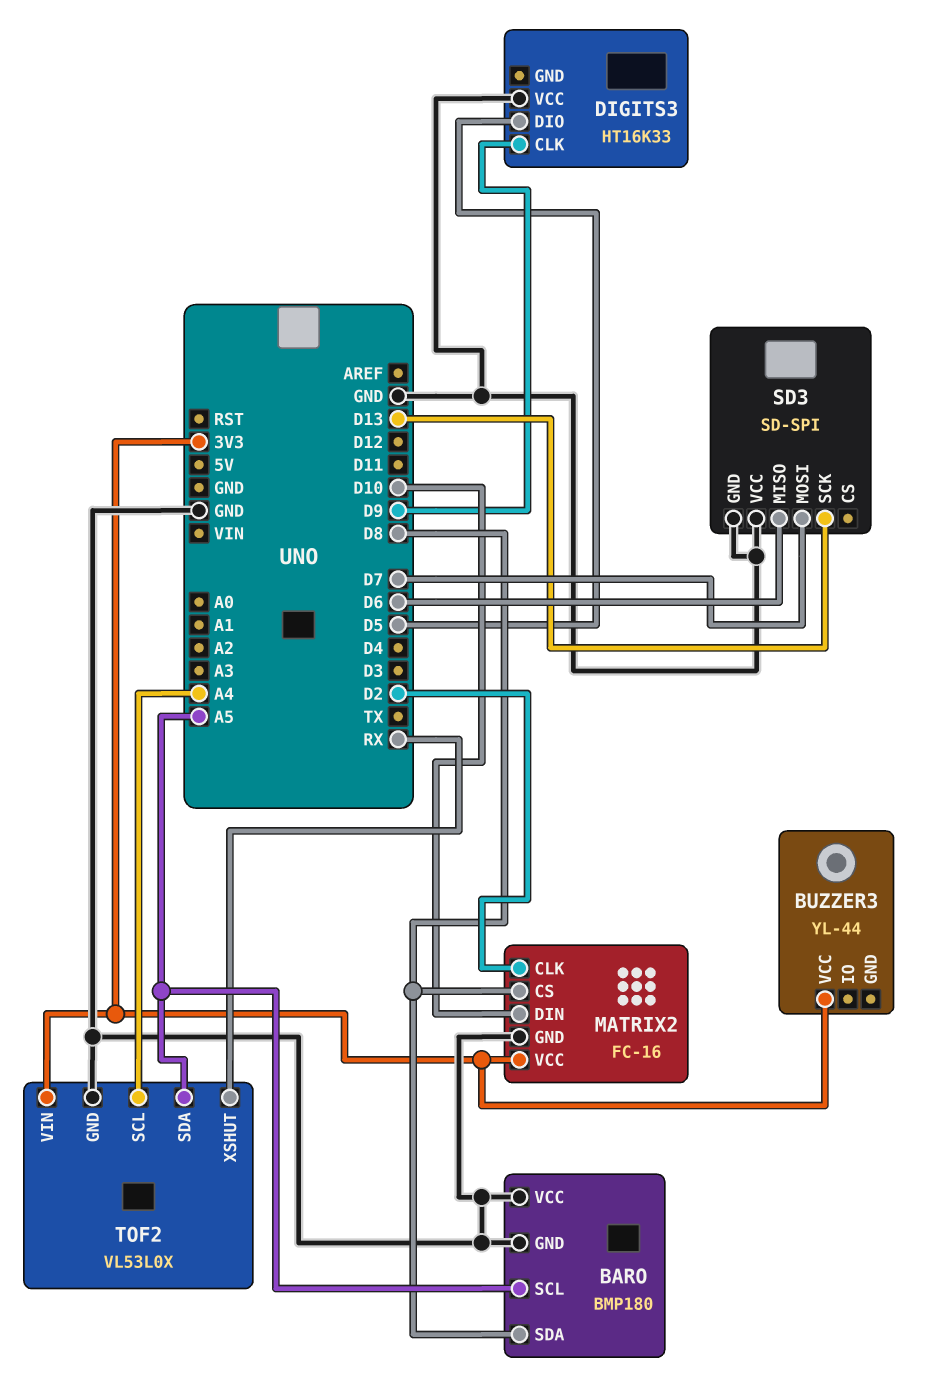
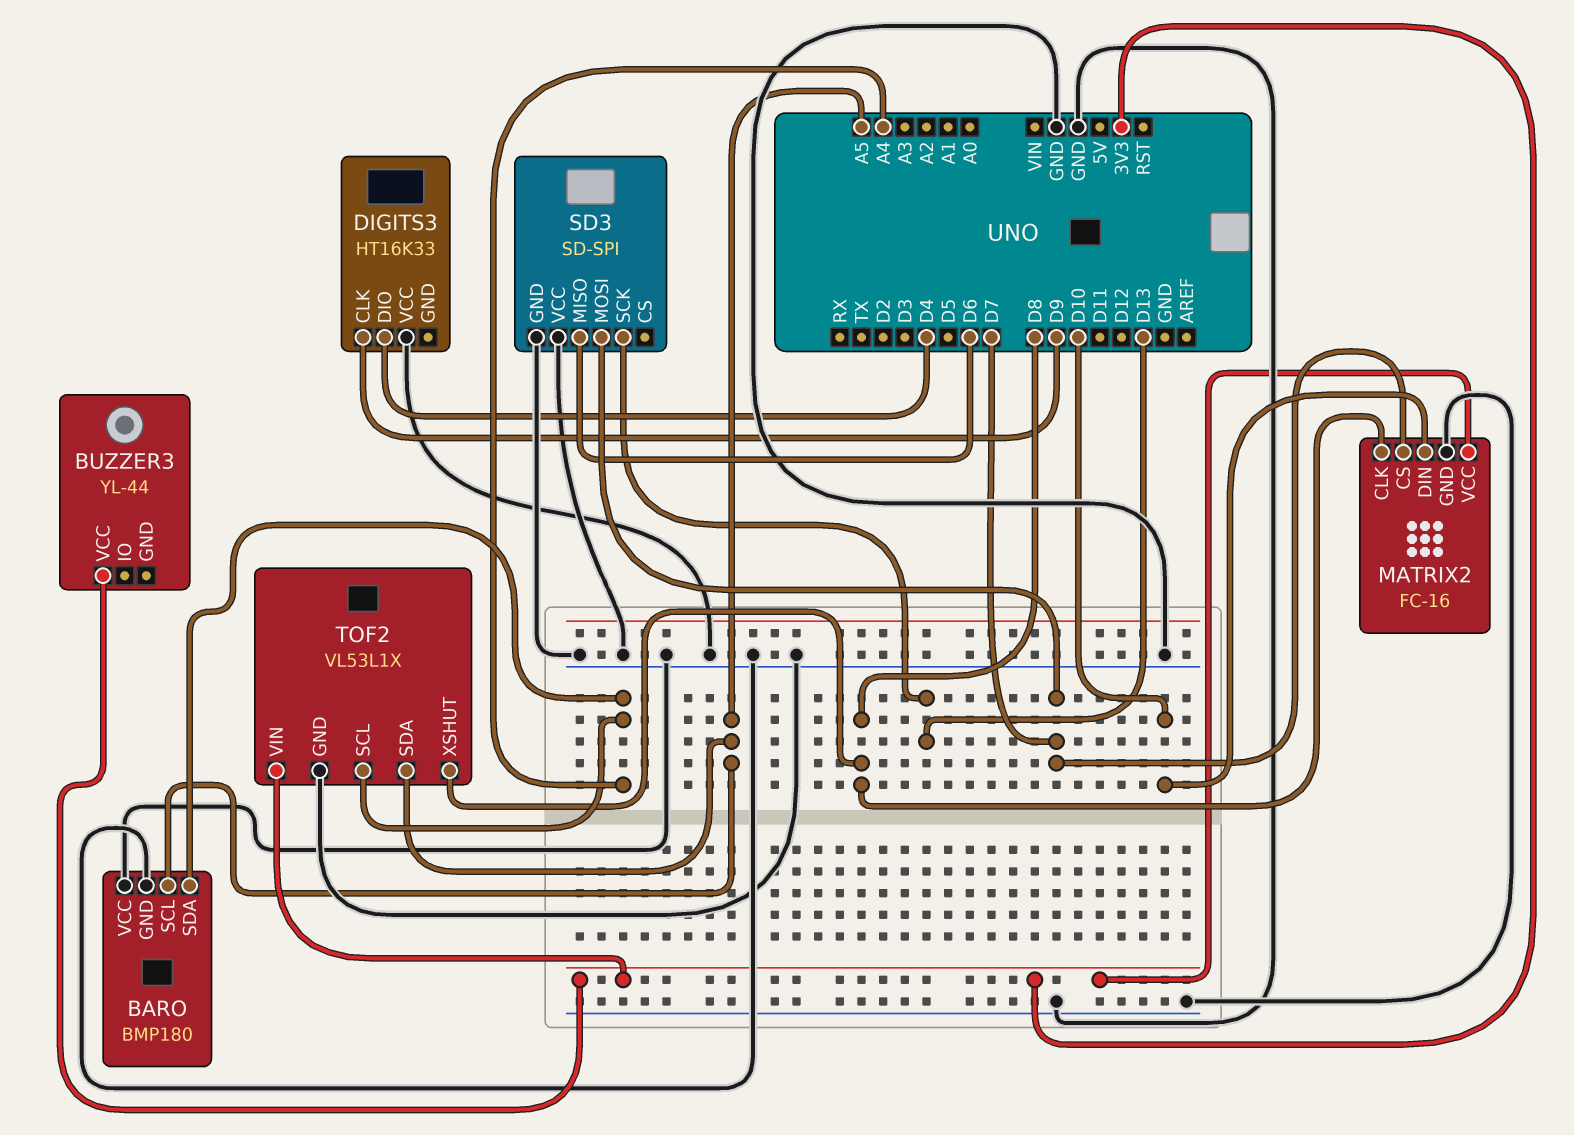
BARO pin SDA: D8 -> A4
DIGITS3 pin DIO: D5 -> D4
MATRIX2 pin CLK: D2 -> D8
MATRIX2 pin CS: D8 -> D7
TOF2: VL53L0X -> VL53L1X
TOF2 pin XSHUT: RX -> D8

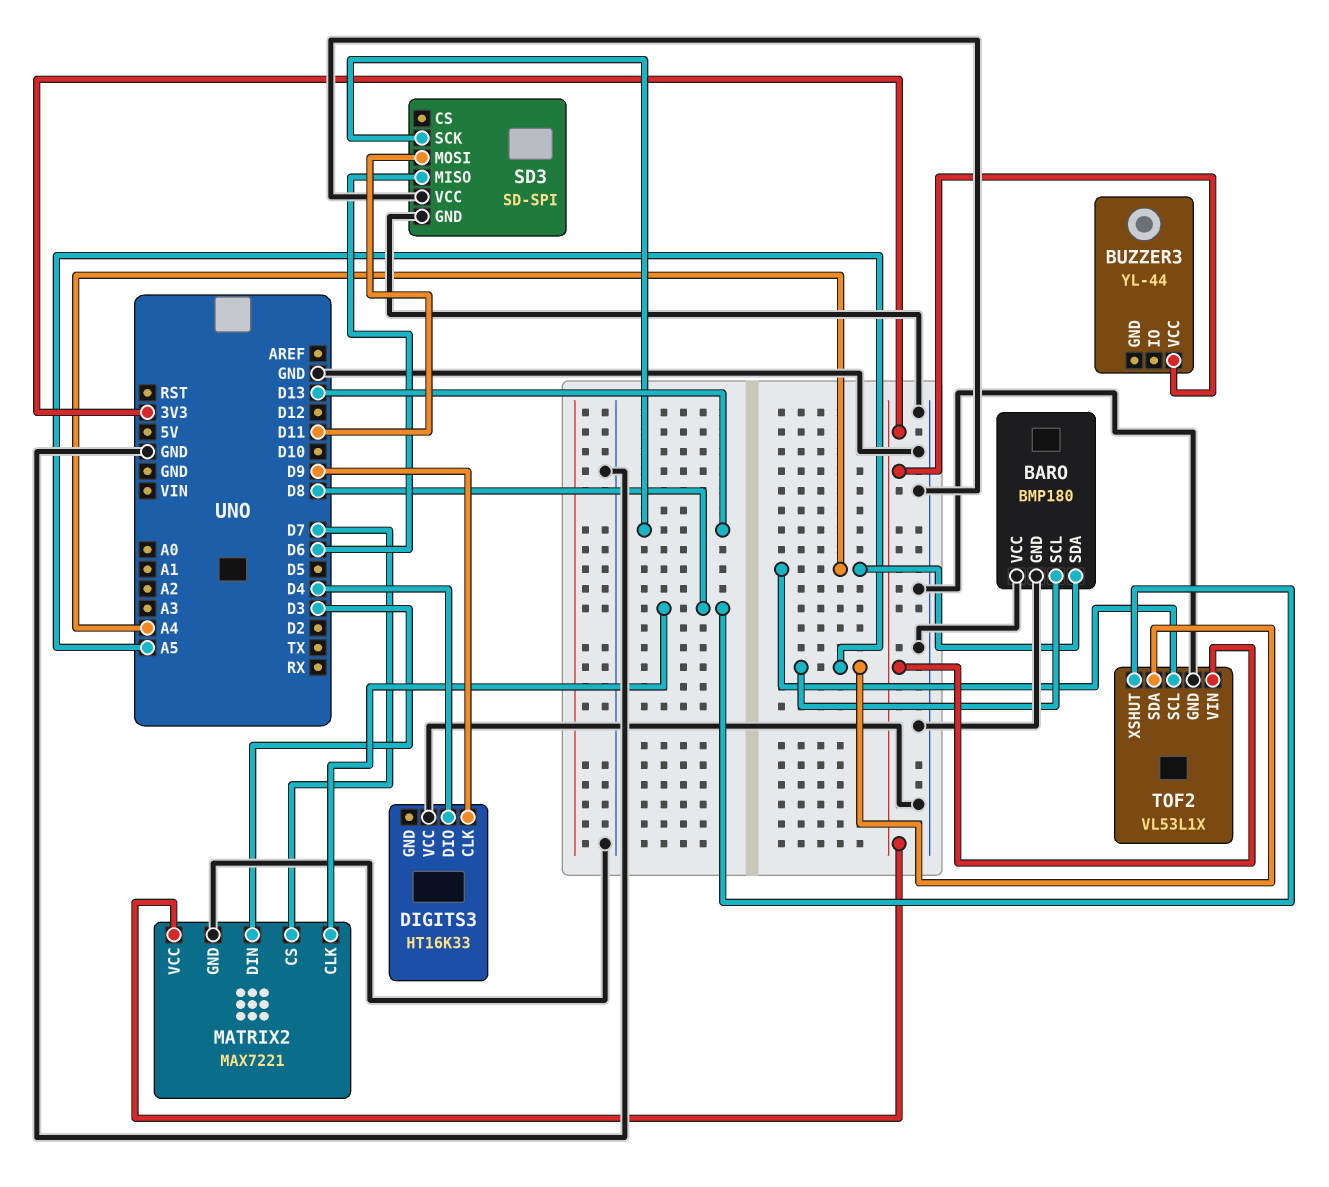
MATRIX2: FC-16 -> MAX7221
MATRIX2 pin DIN: D10 -> D3
SD3 pin MOSI: D7 -> D11

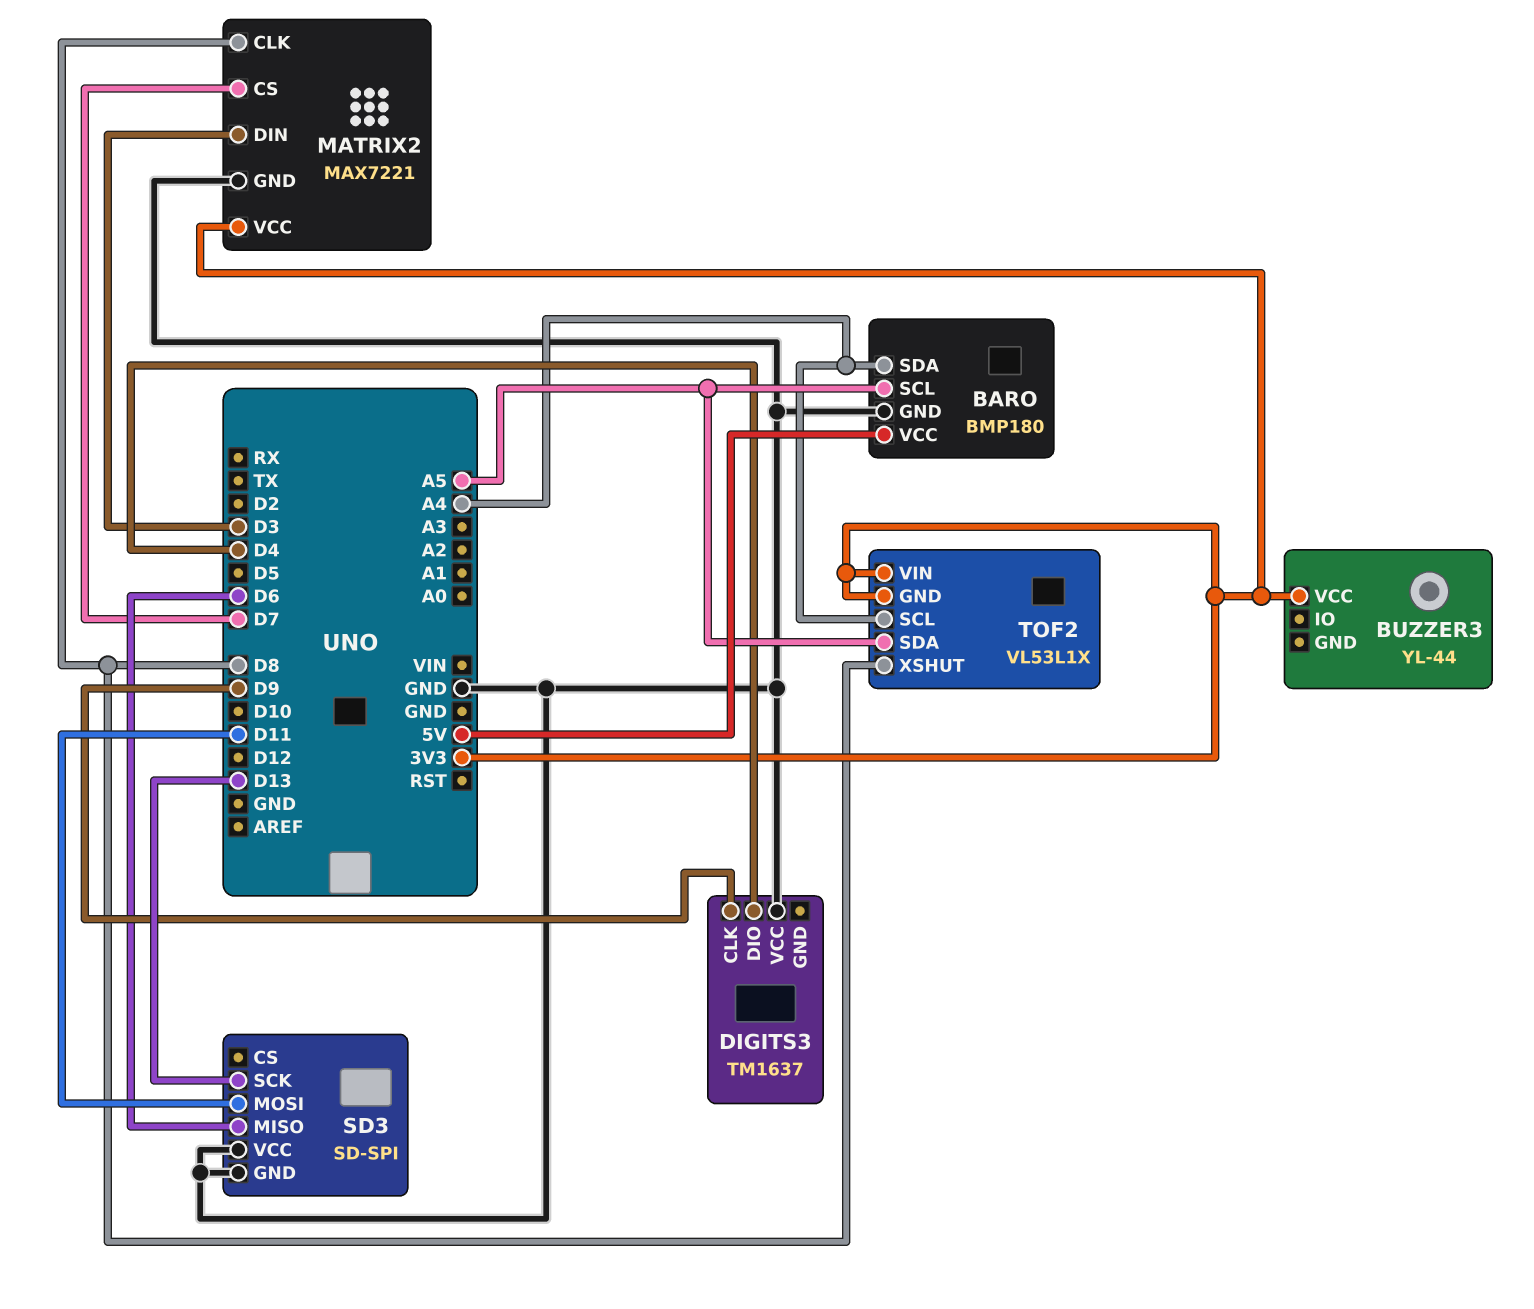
BARO pin VCC: GND -> 5V
DIGITS3: HT16K33 -> TM1637
TOF2 pin GND: GND -> 3V3

